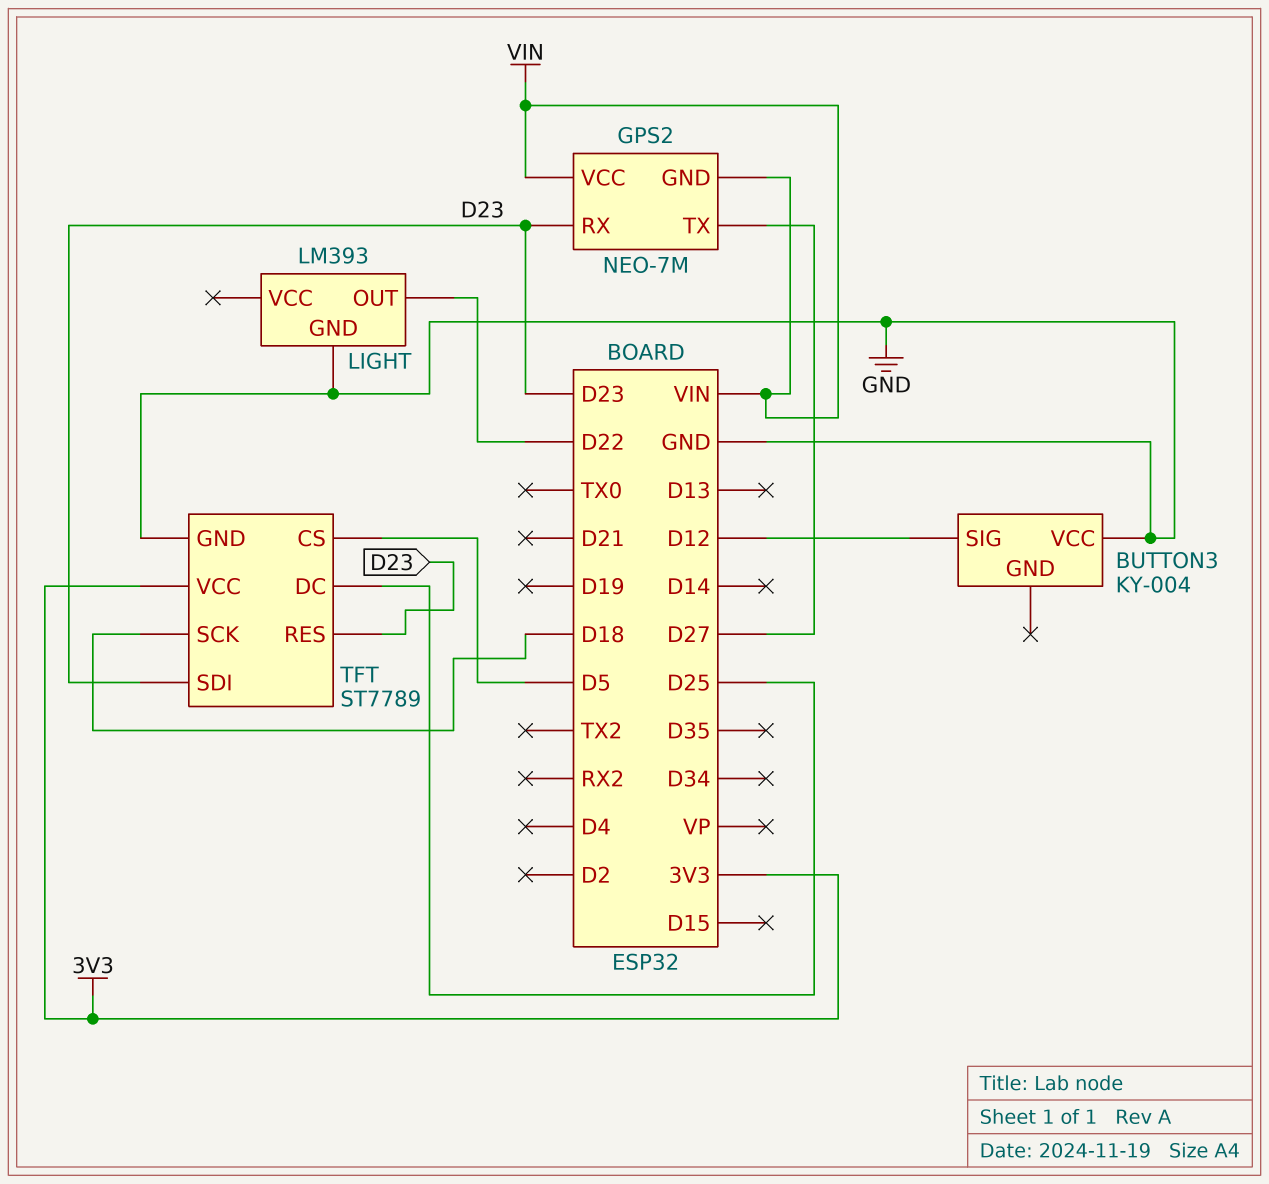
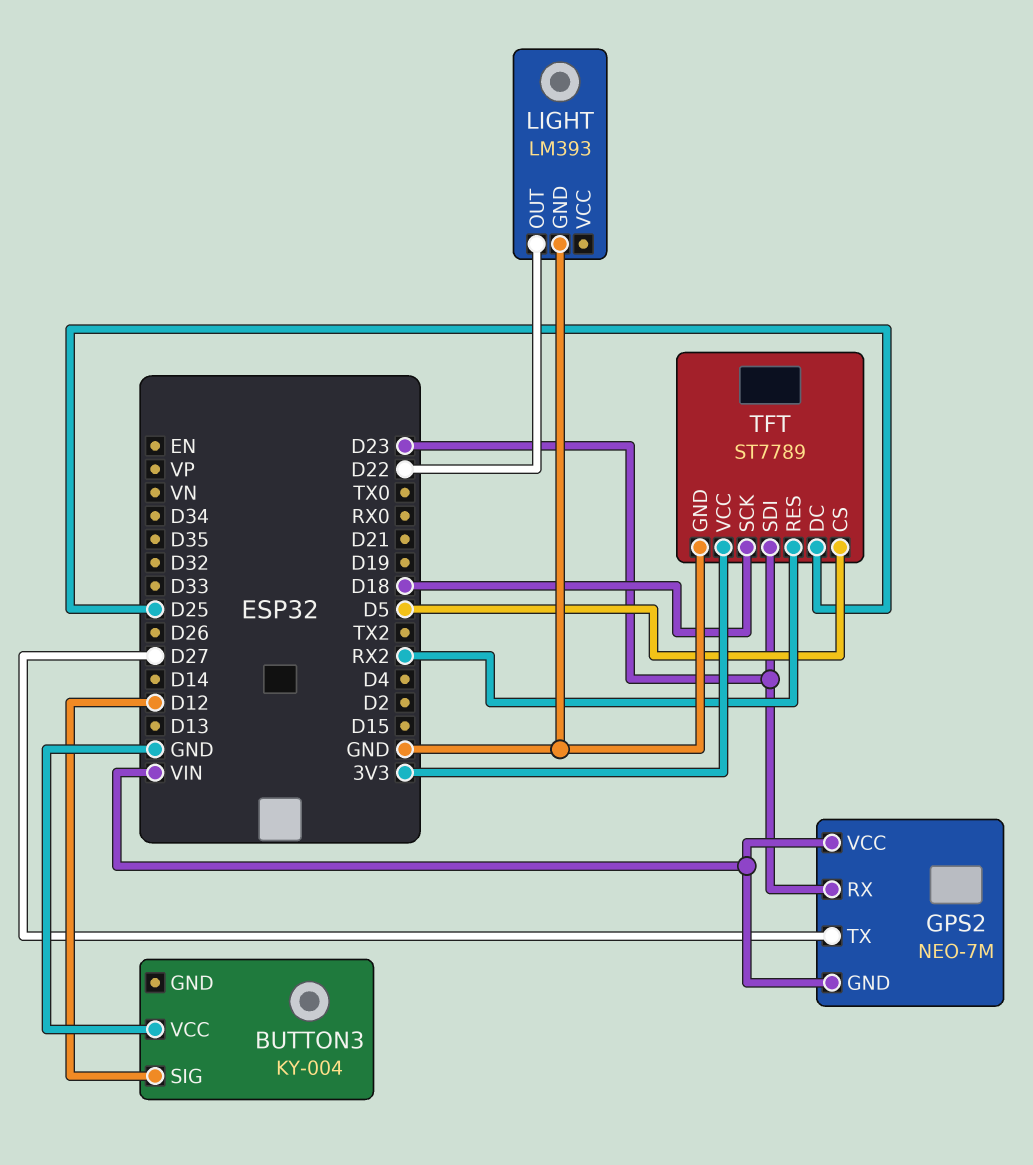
TFT pin RES: D23 -> RX2

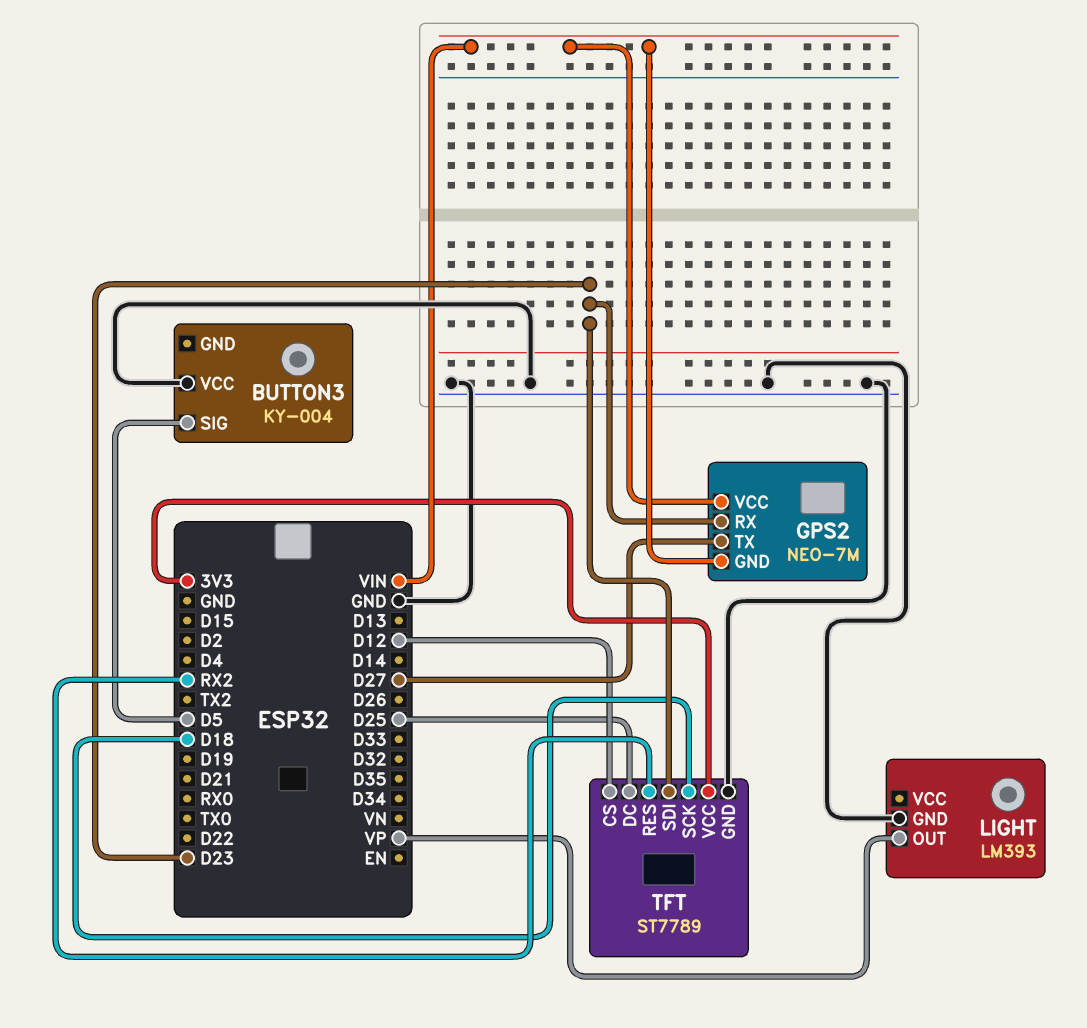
BUTTON3 pin SIG: D12 -> D5
LIGHT pin OUT: D22 -> VP
TFT pin CS: D5 -> D12

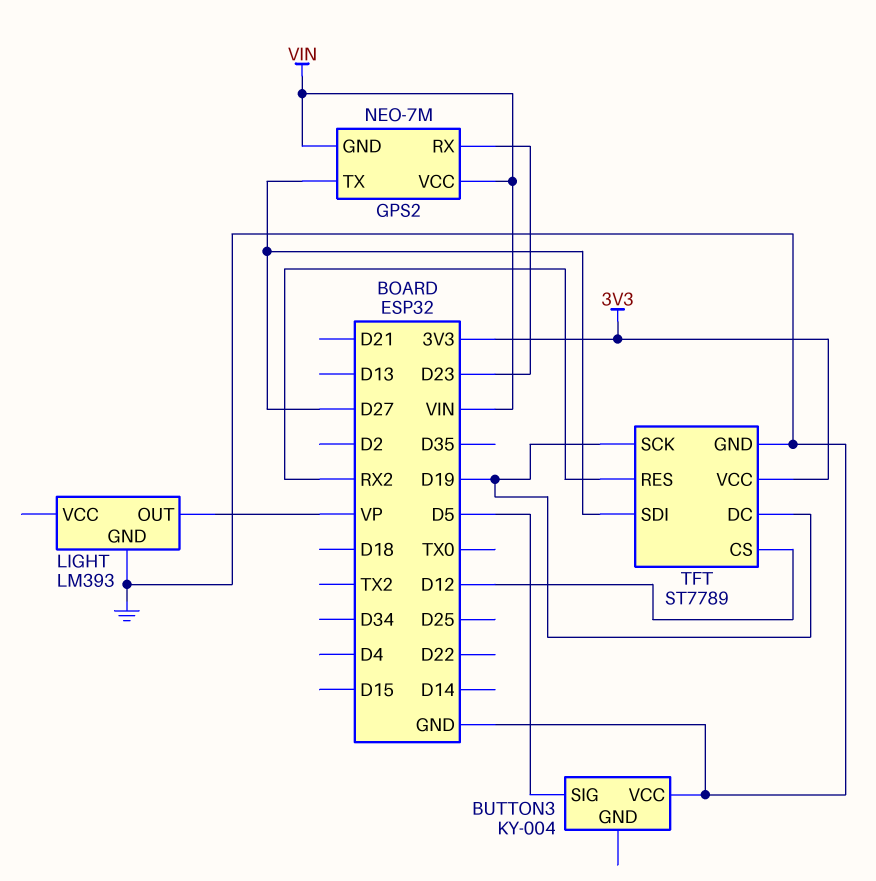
TFT pin DC: D25 -> D19
TFT pin SCK: D18 -> D19
TFT pin SDI: D23 -> D27

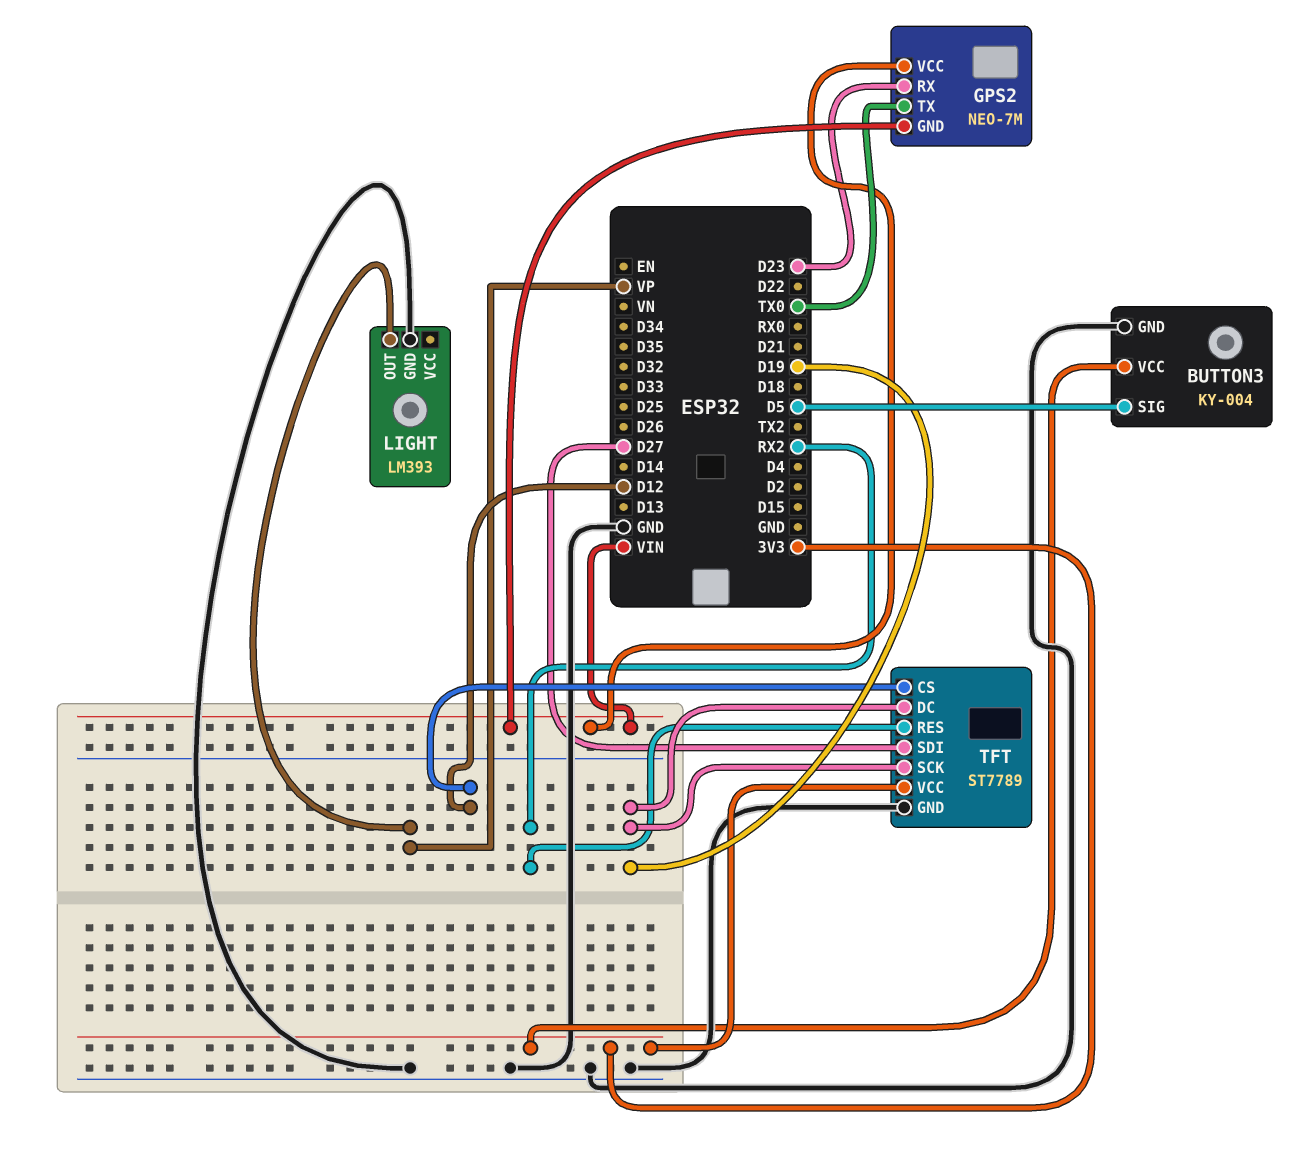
BUTTON3 pin GND: none -> GND
BUTTON3 pin VCC: GND -> 3V3
GPS2 pin TX: D27 -> TX0

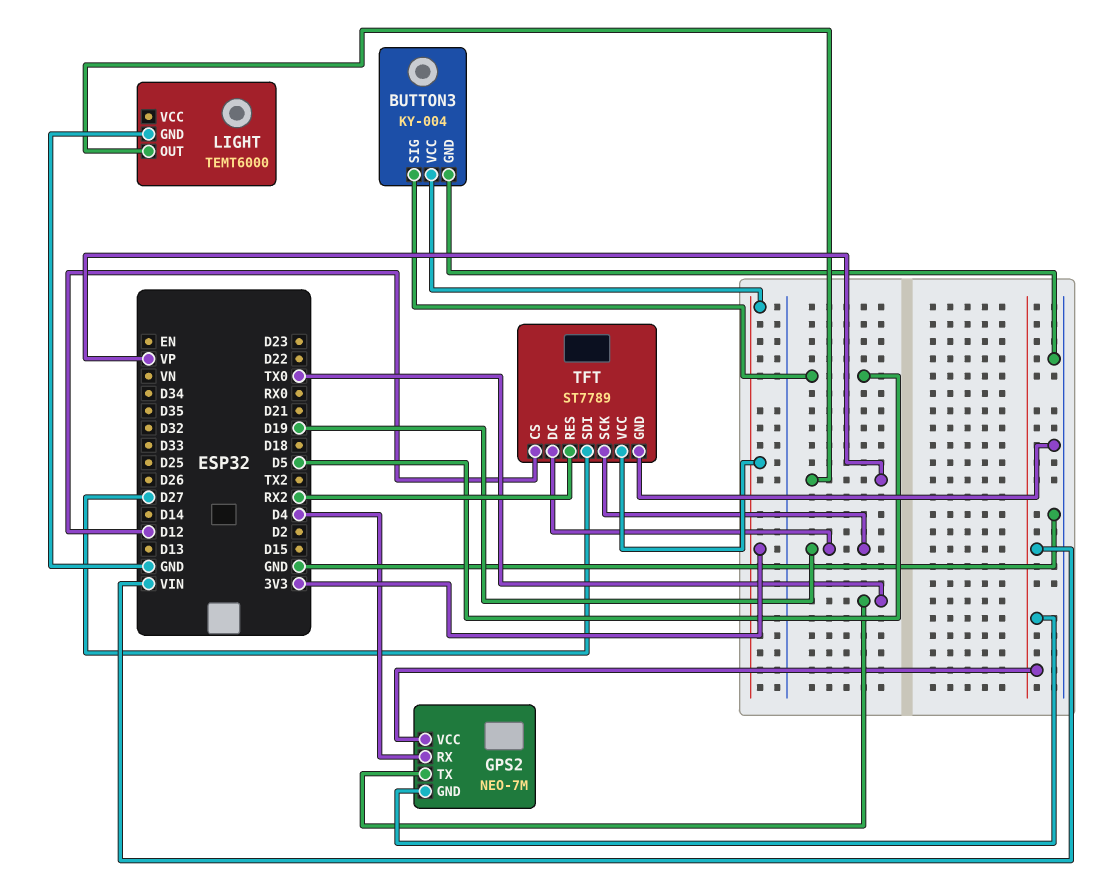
GPS2 pin RX: D23 -> D4
LIGHT: LM393 -> TEMT6000

